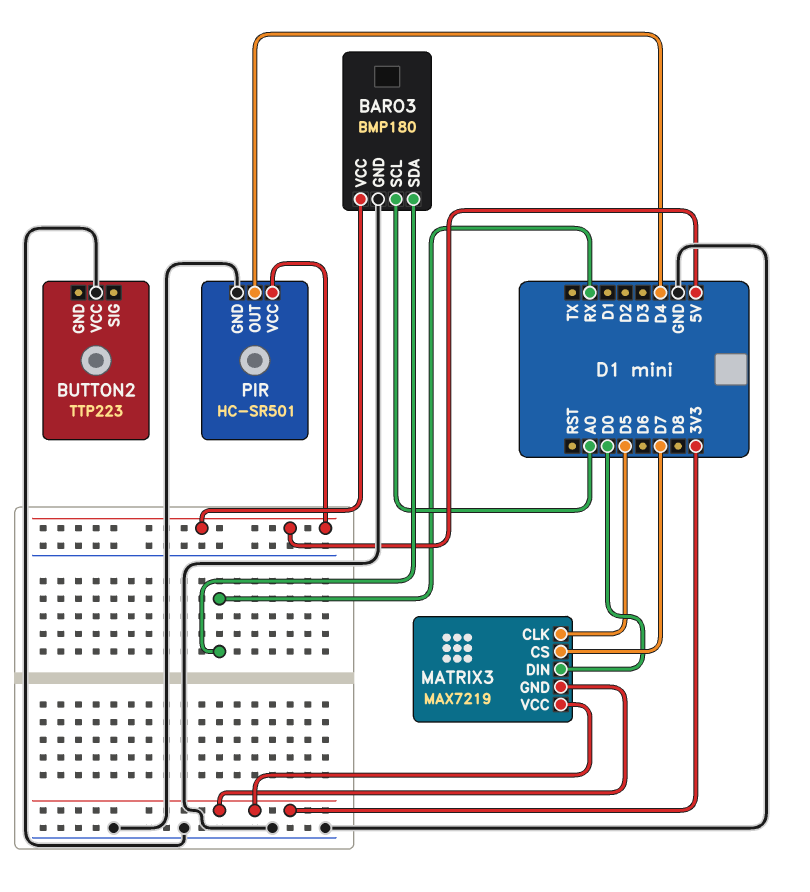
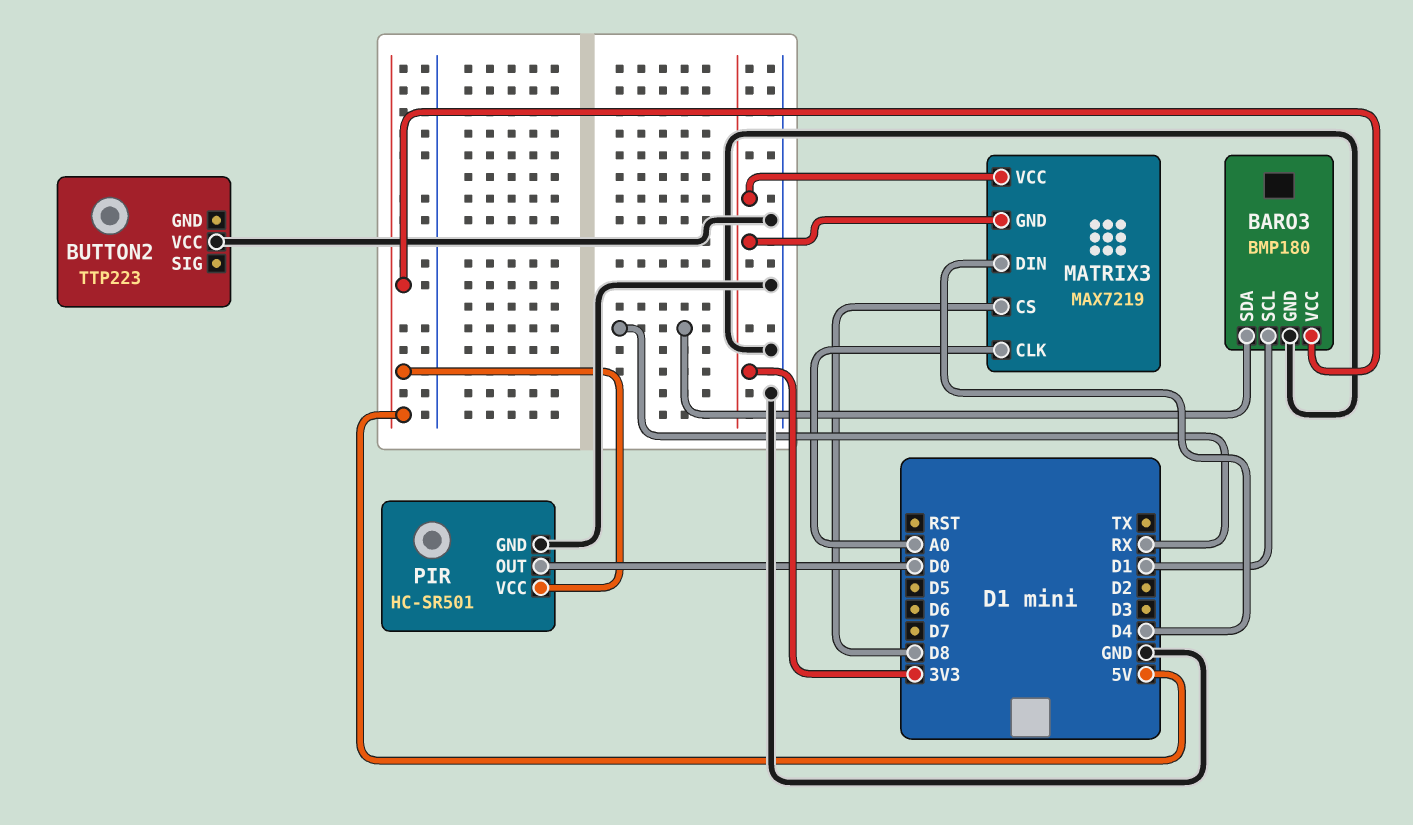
BARO3 pin SCL: A0 -> D1
MATRIX3 pin CLK: D5 -> A0
MATRIX3 pin CS: D7 -> D8
MATRIX3 pin DIN: D0 -> D4
PIR pin OUT: D4 -> D0

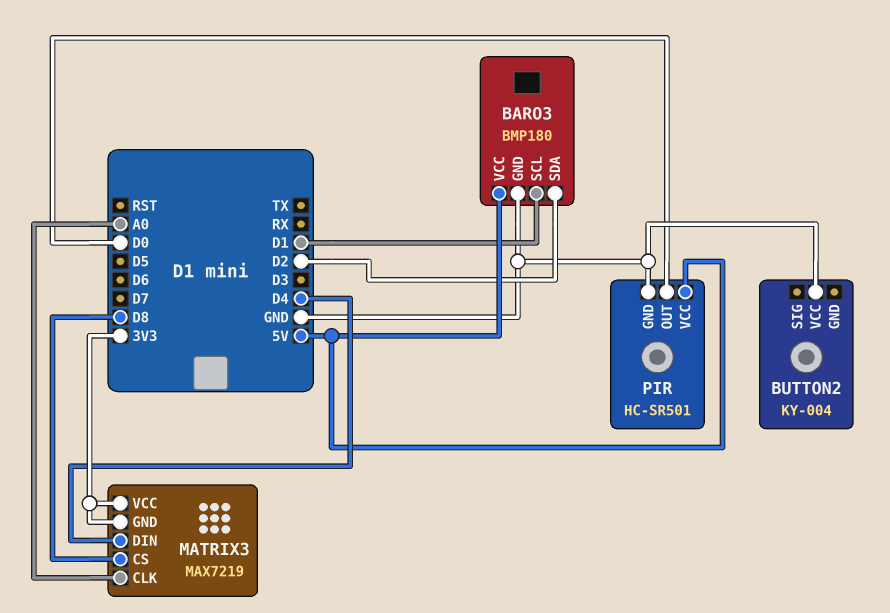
BARO3 pin SDA: RX -> D2
BUTTON2: TTP223 -> KY-004

